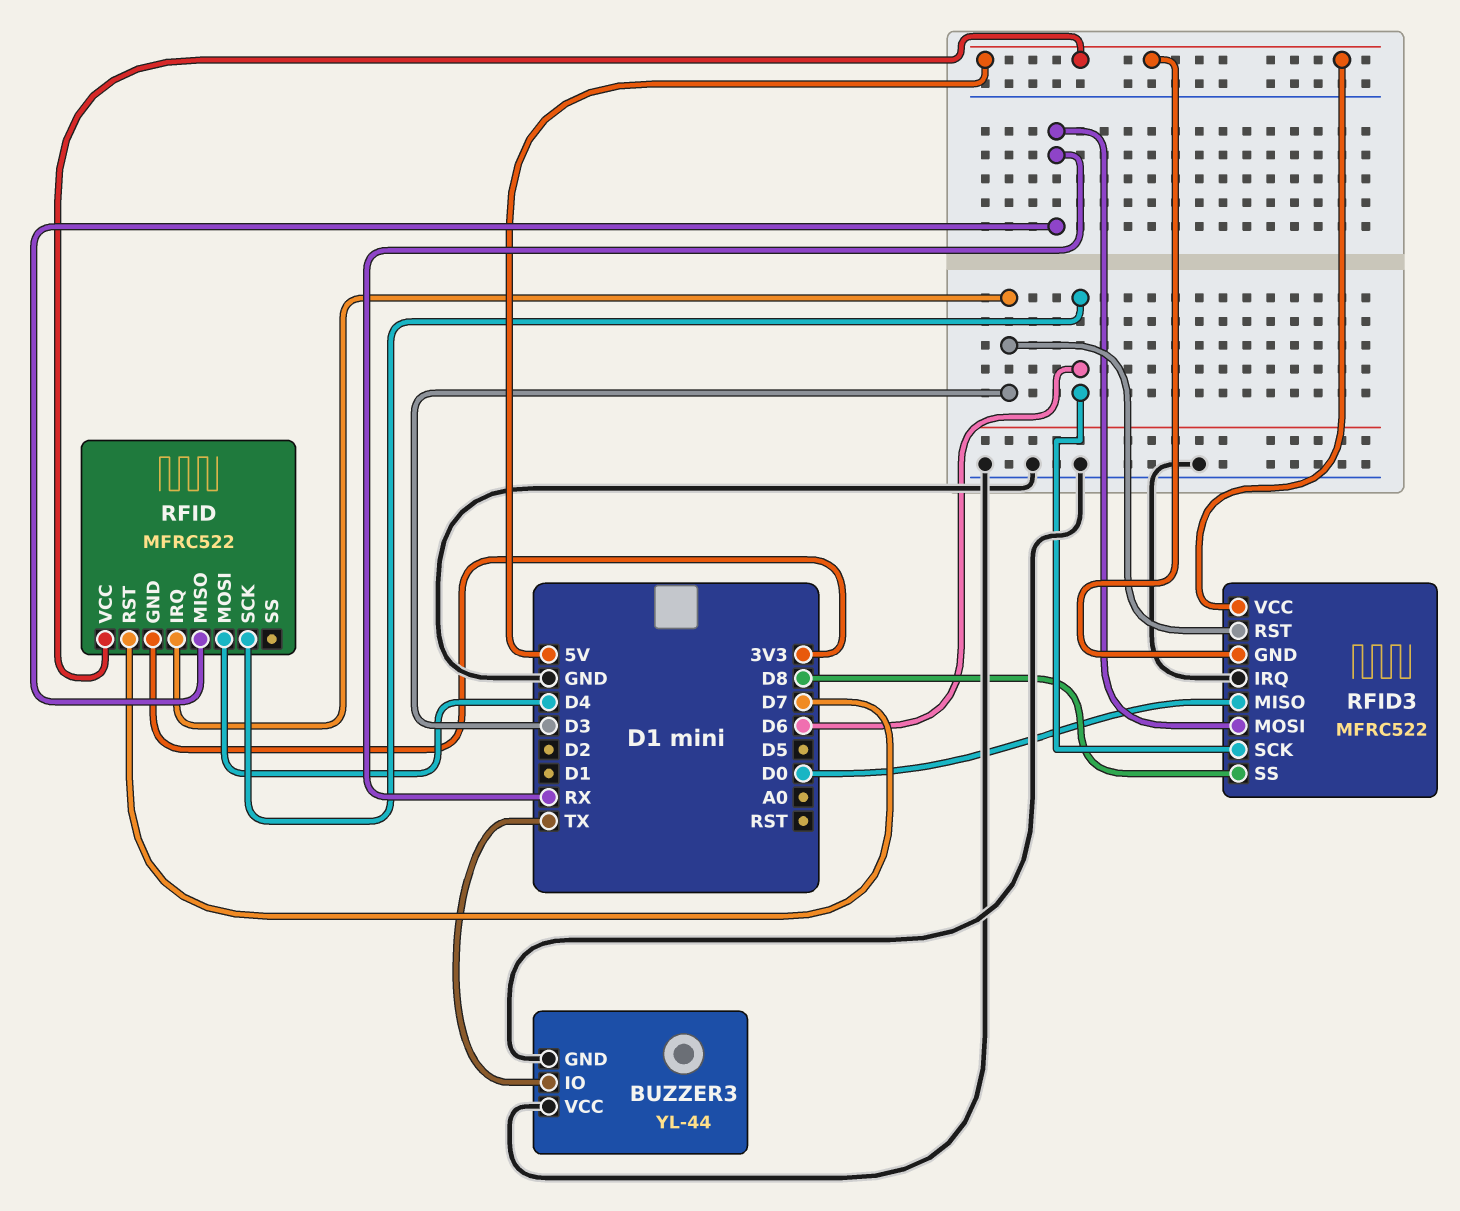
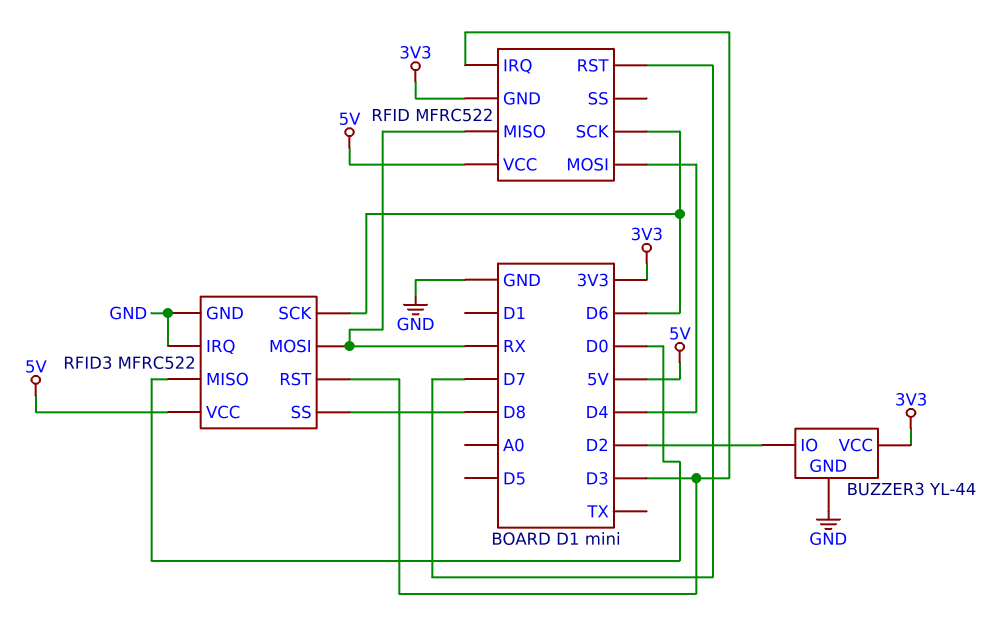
BUZZER3 pin IO: TX -> D2
BUZZER3 pin VCC: GND -> 3V3
RFID3 pin GND: 5V -> GND

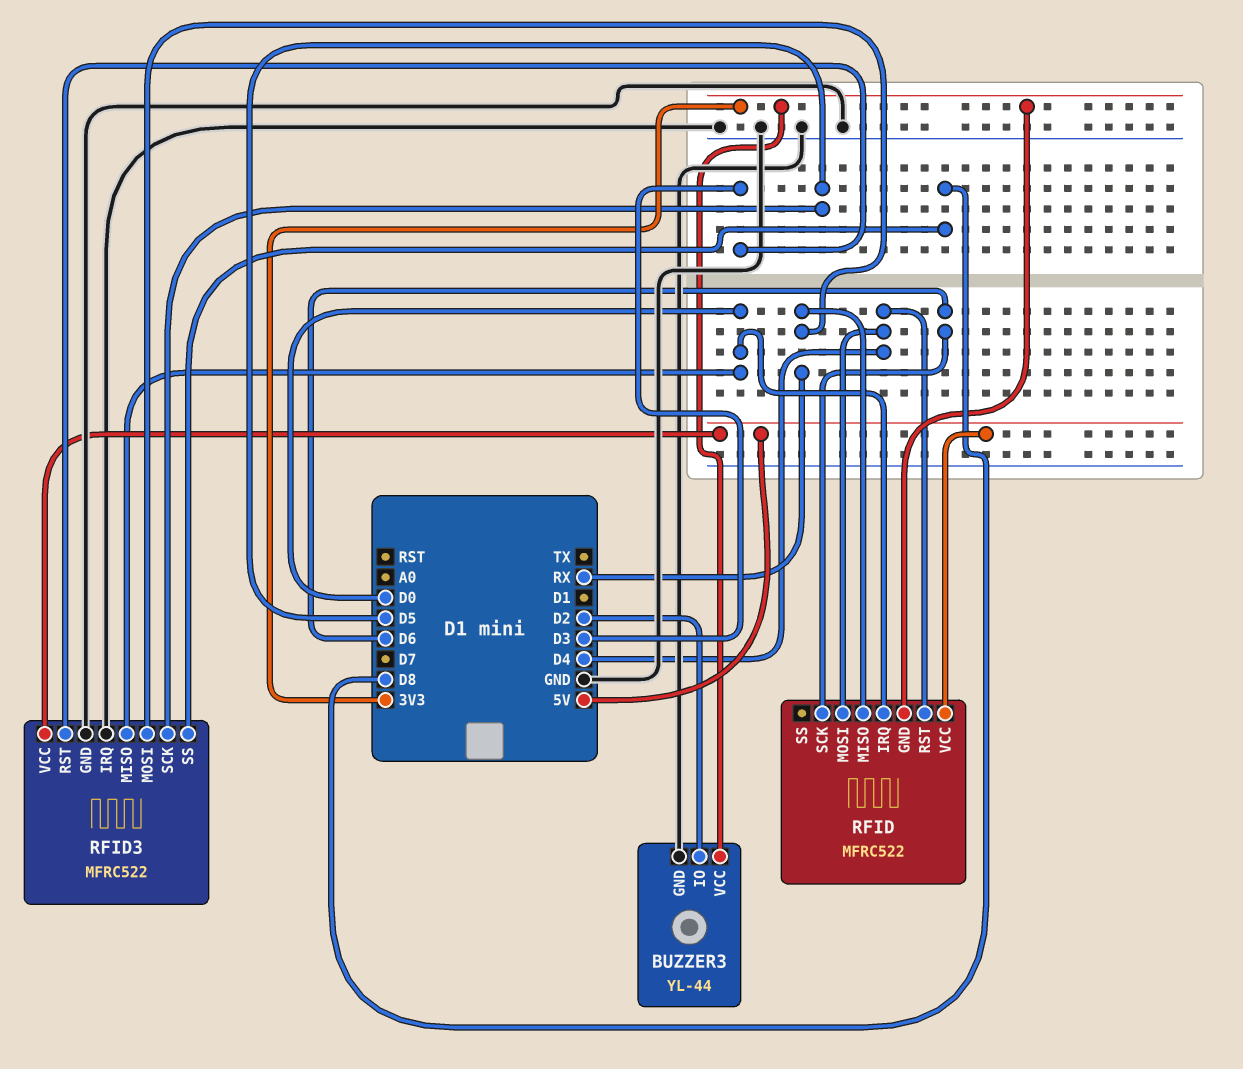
RFID pin IRQ: D3 -> D0
RFID pin RST: D7 -> D4
RFID3 pin SCK: D6 -> D5

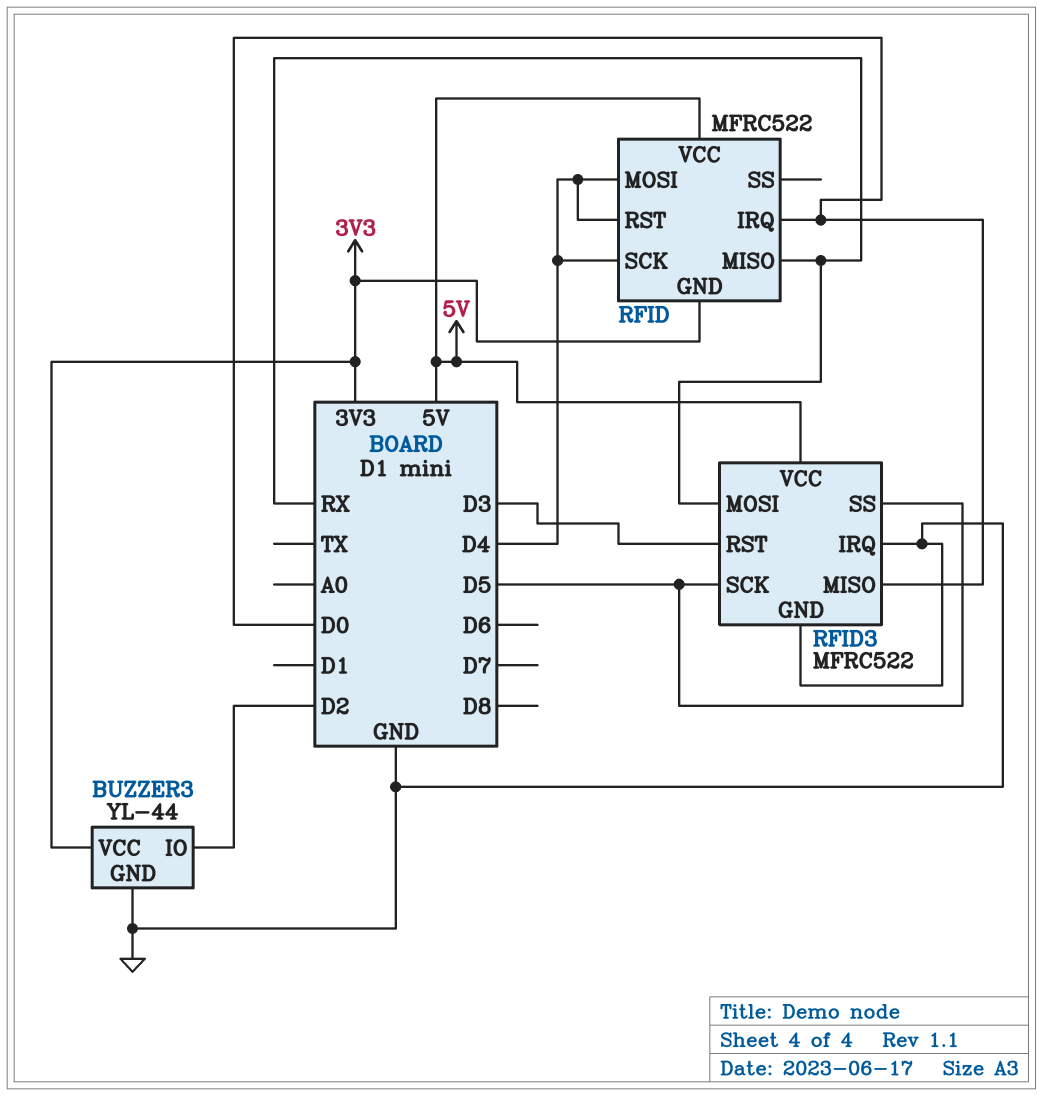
RFID pin SCK: D6 -> D4
RFID3 pin SS: D8 -> D5

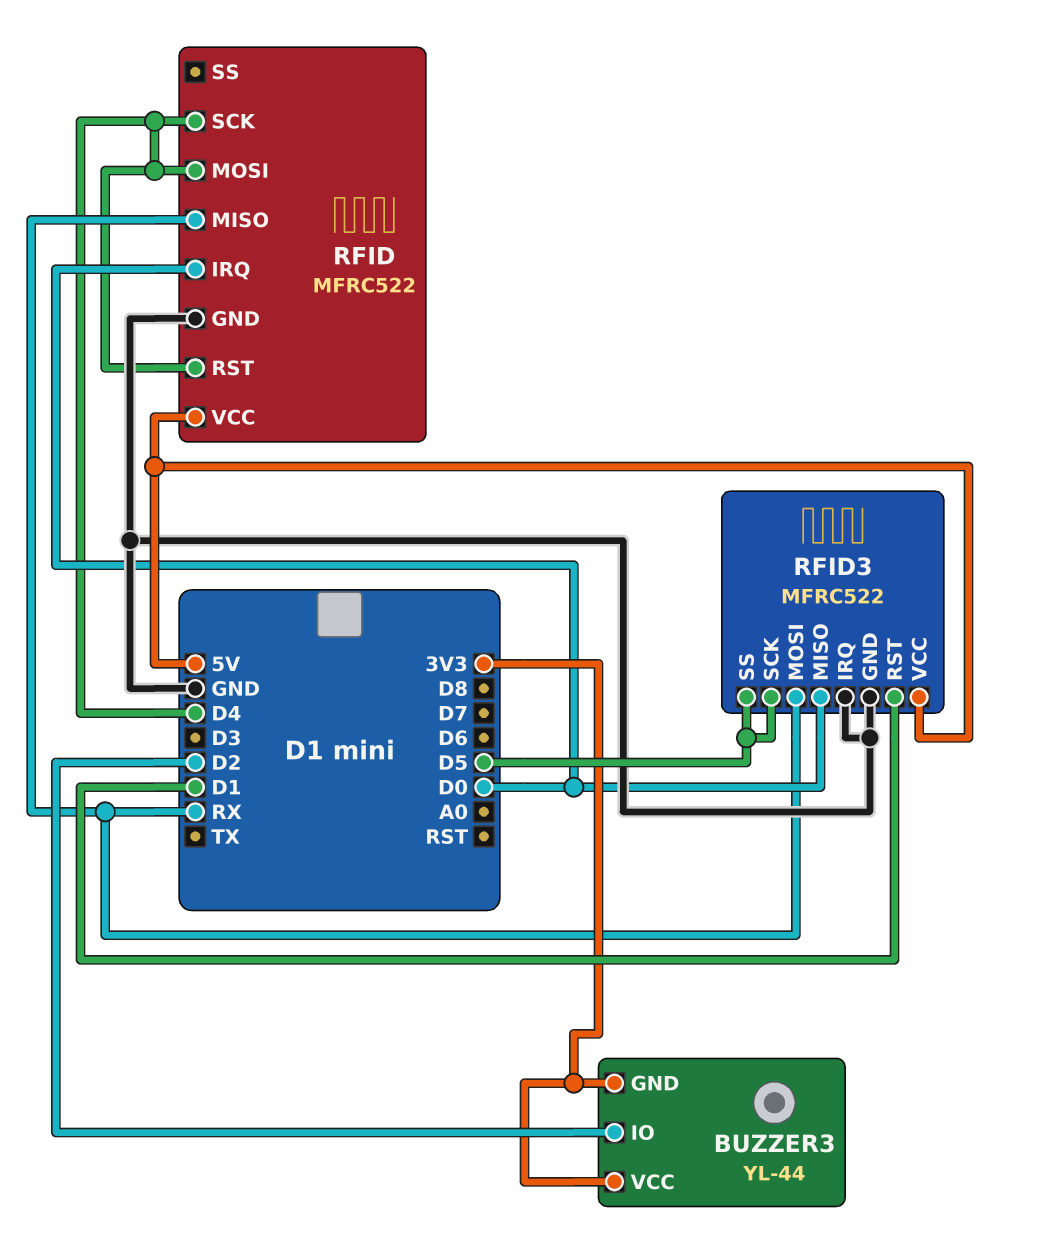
BUZZER3 pin GND: GND -> 3V3
RFID pin GND: 3V3 -> GND
RFID3 pin RST: D3 -> D1

